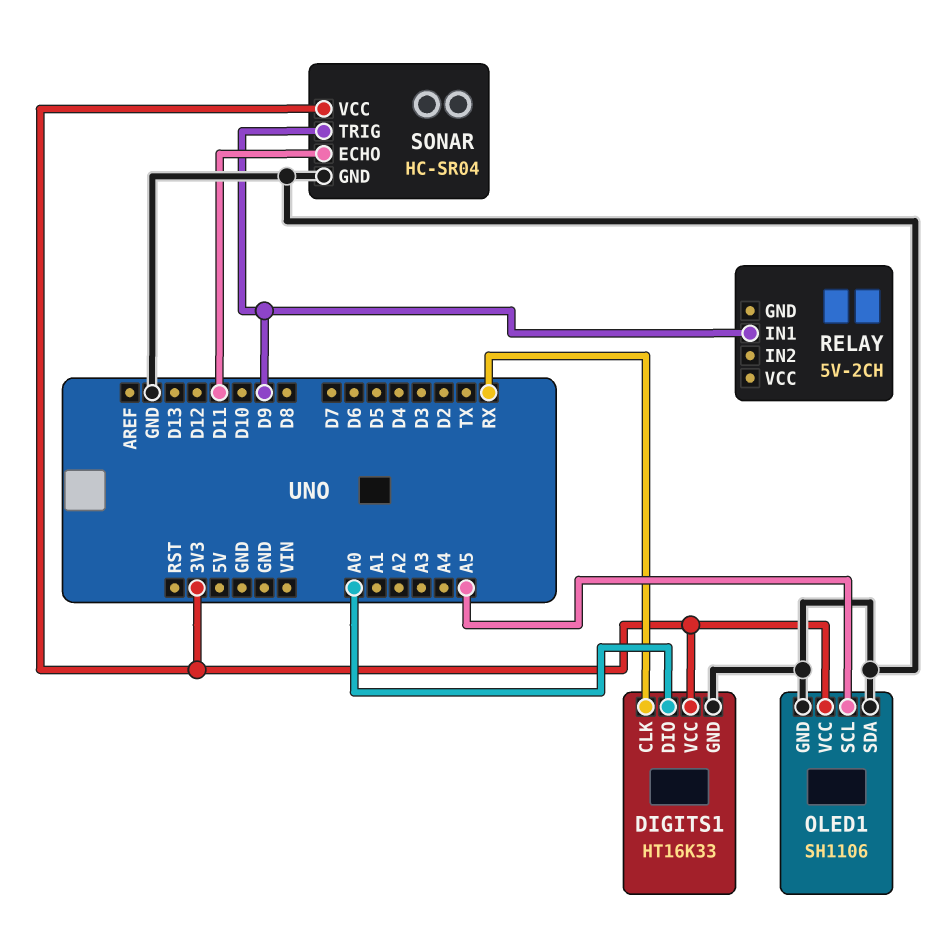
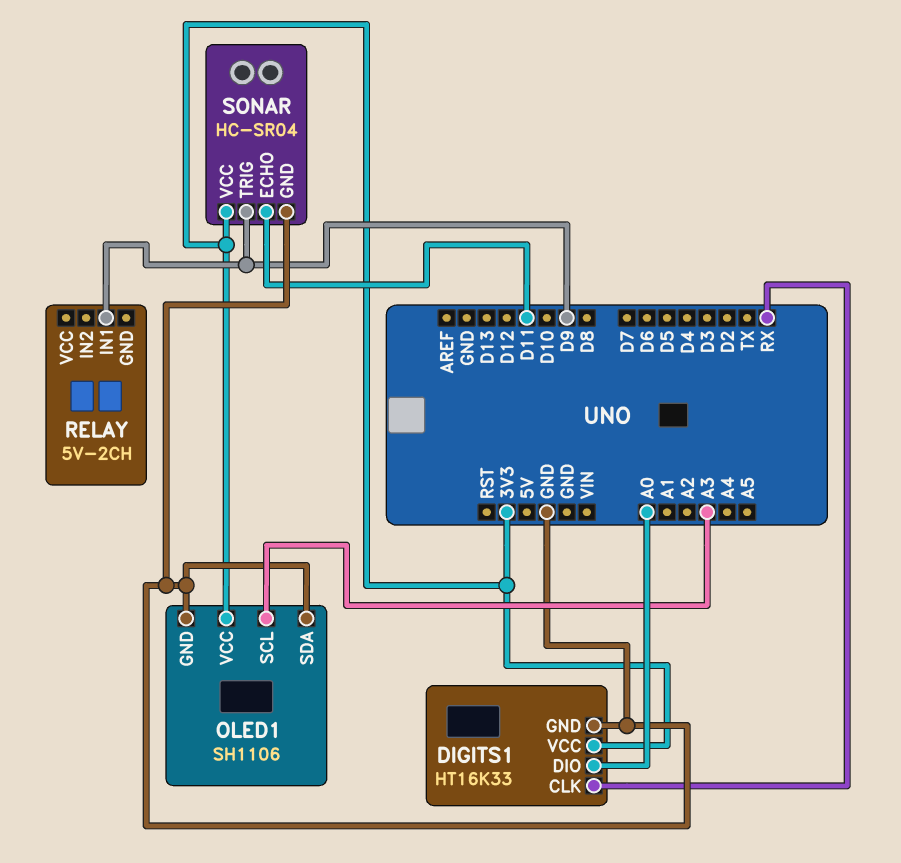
OLED1 pin SCL: A5 -> A3

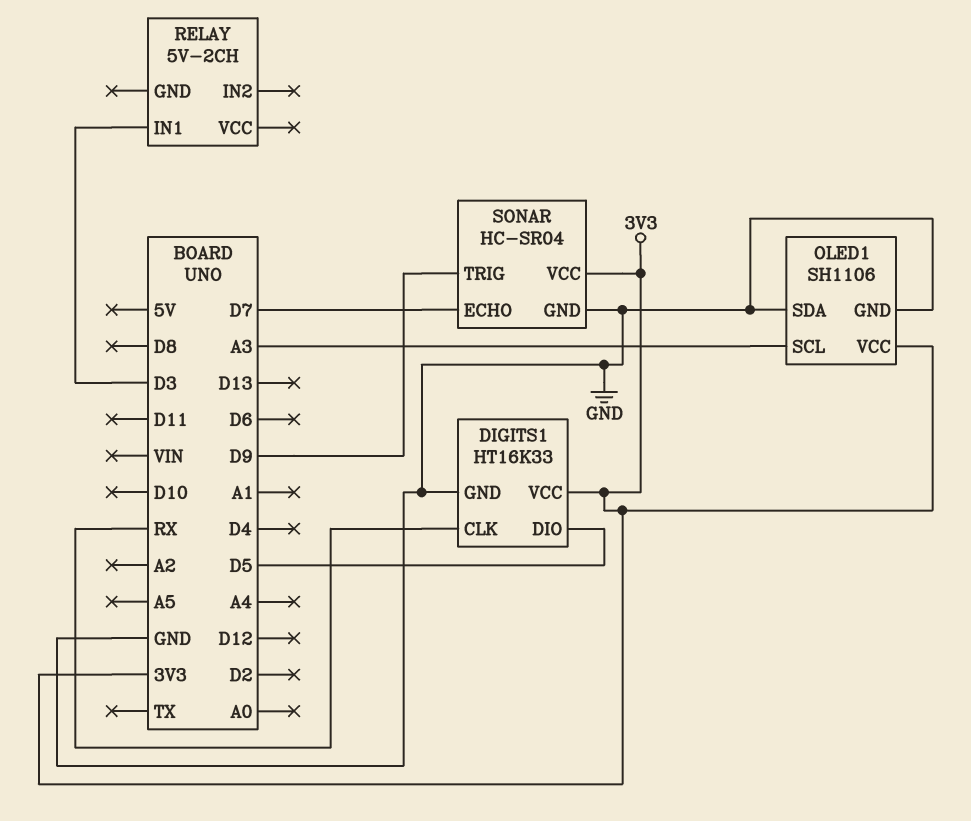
DIGITS1 pin DIO: A0 -> D5
RELAY pin IN1: D9 -> D3
SONAR pin ECHO: D11 -> D7

